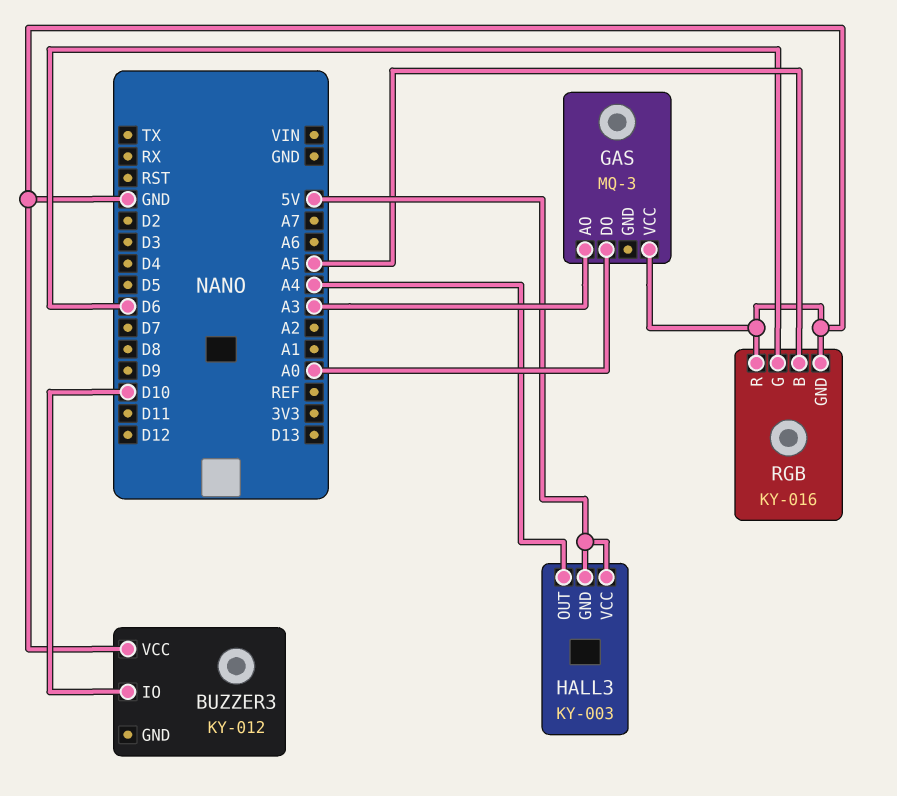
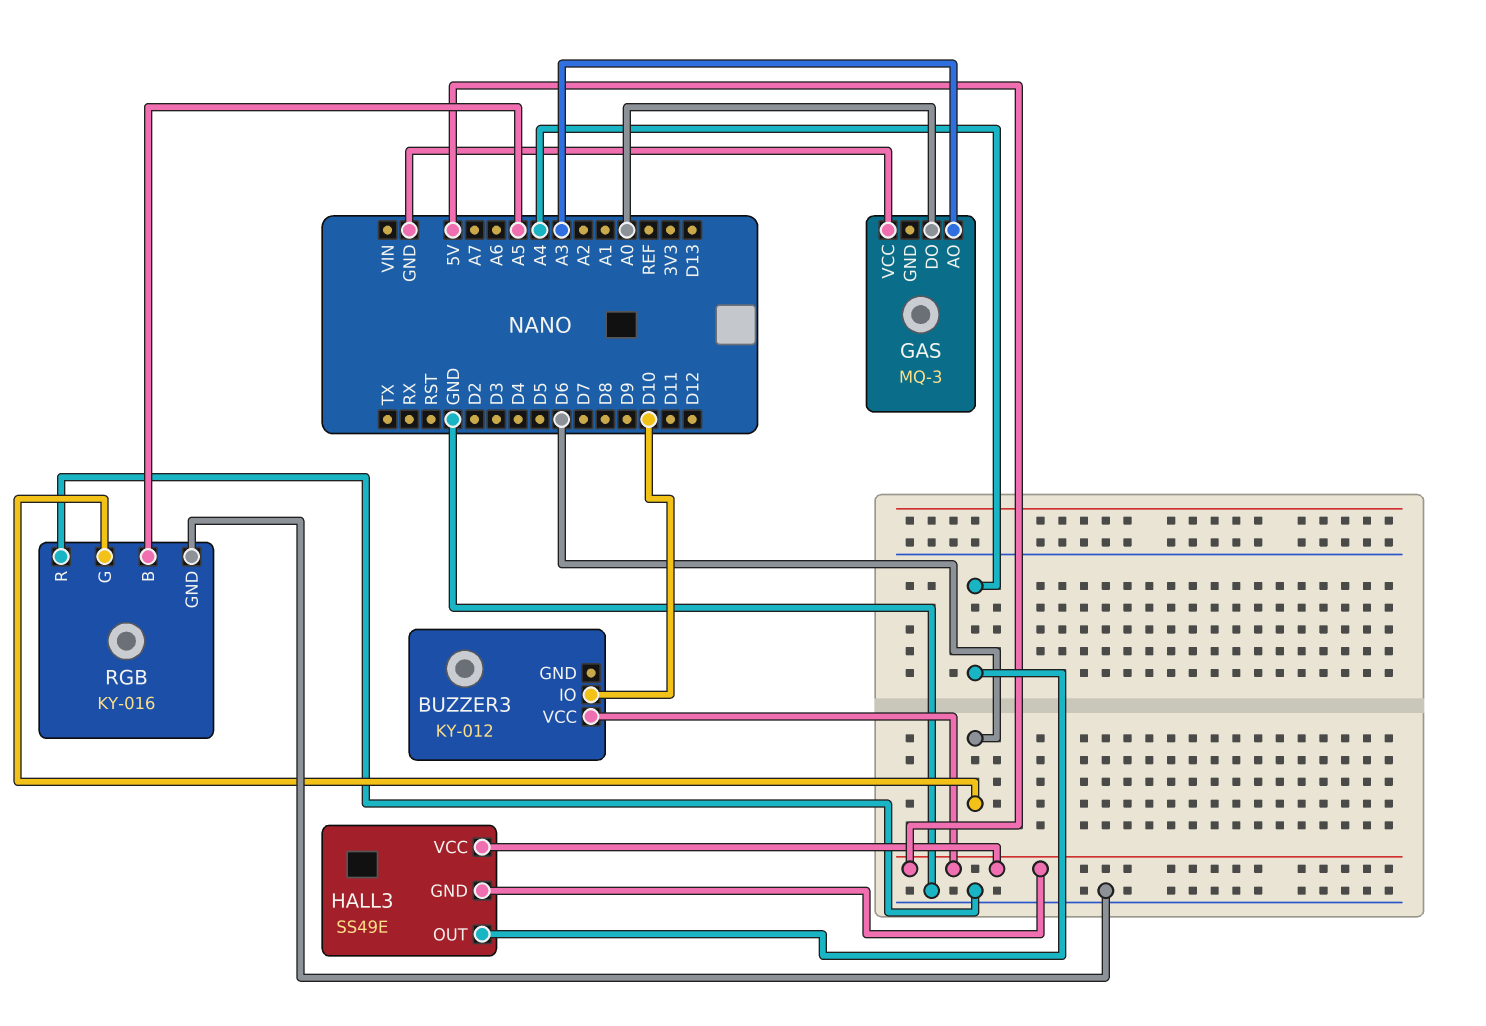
BUZZER3 pin VCC: GND -> 5V
HALL3: KY-003 -> SS49E

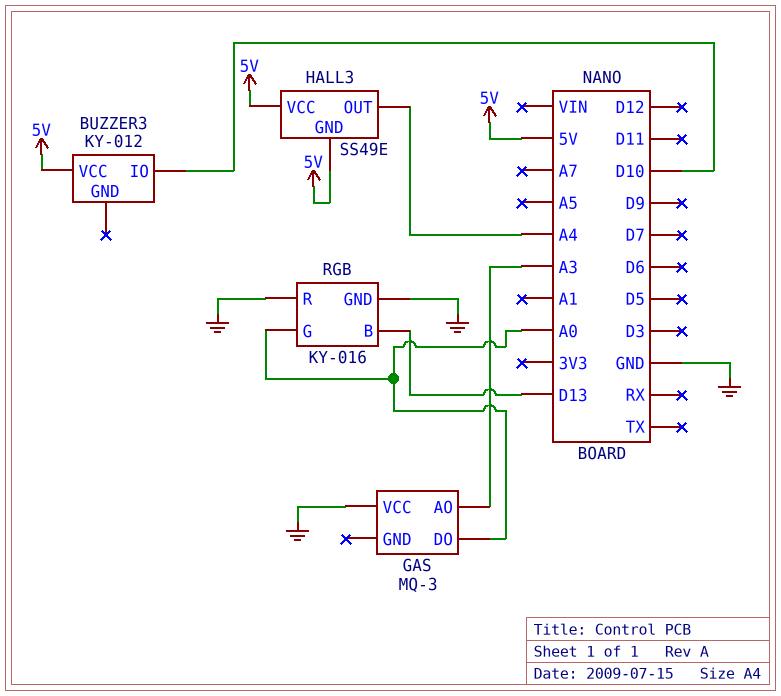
RGB pin B: A5 -> D13
RGB pin G: D6 -> A0

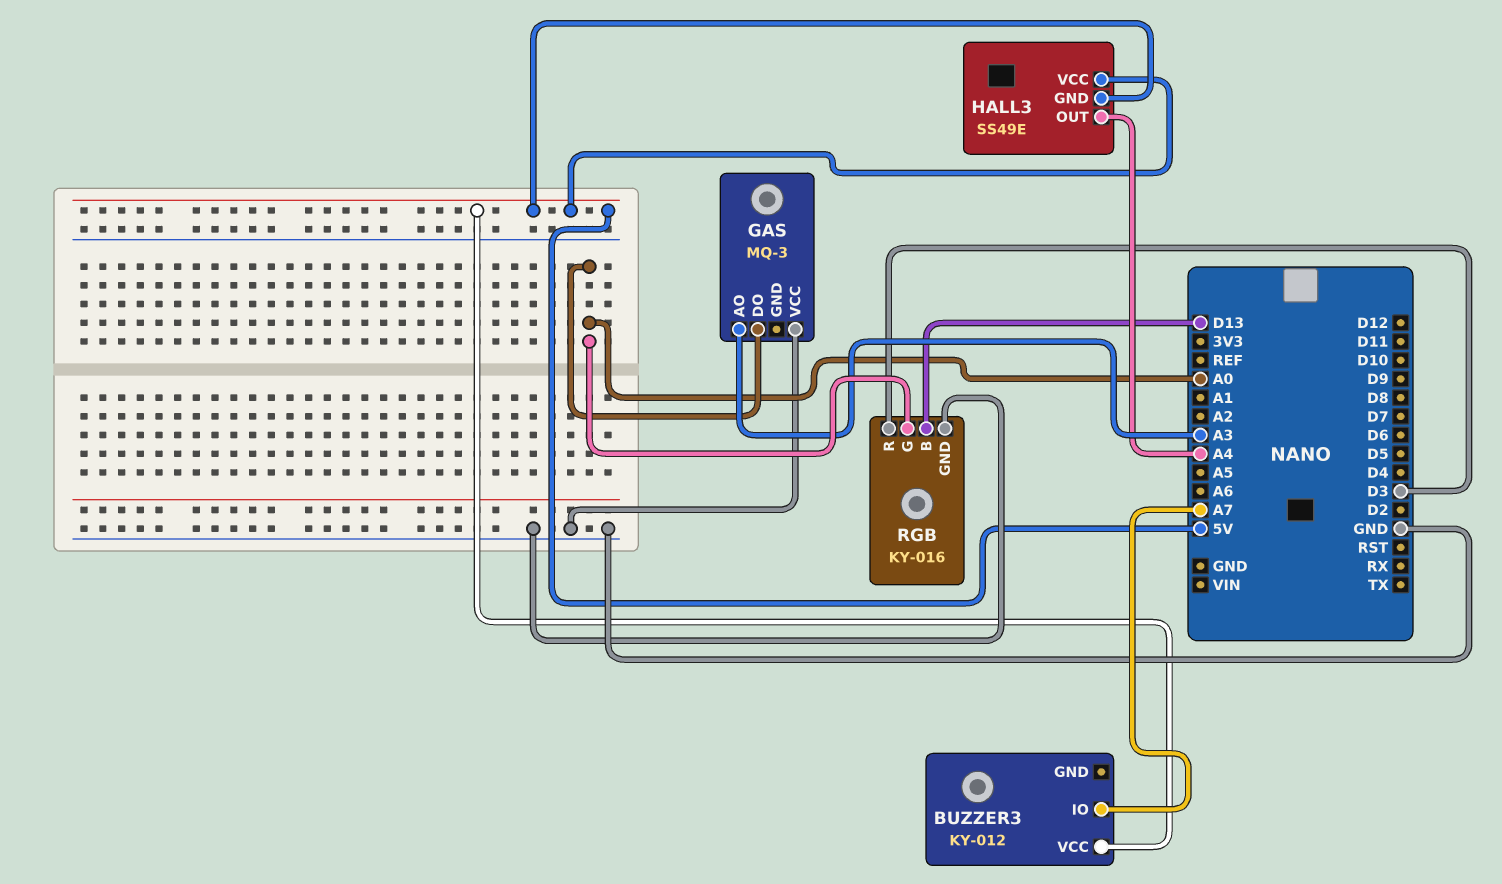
BUZZER3 pin IO: D10 -> A7
RGB pin R: GND -> D3

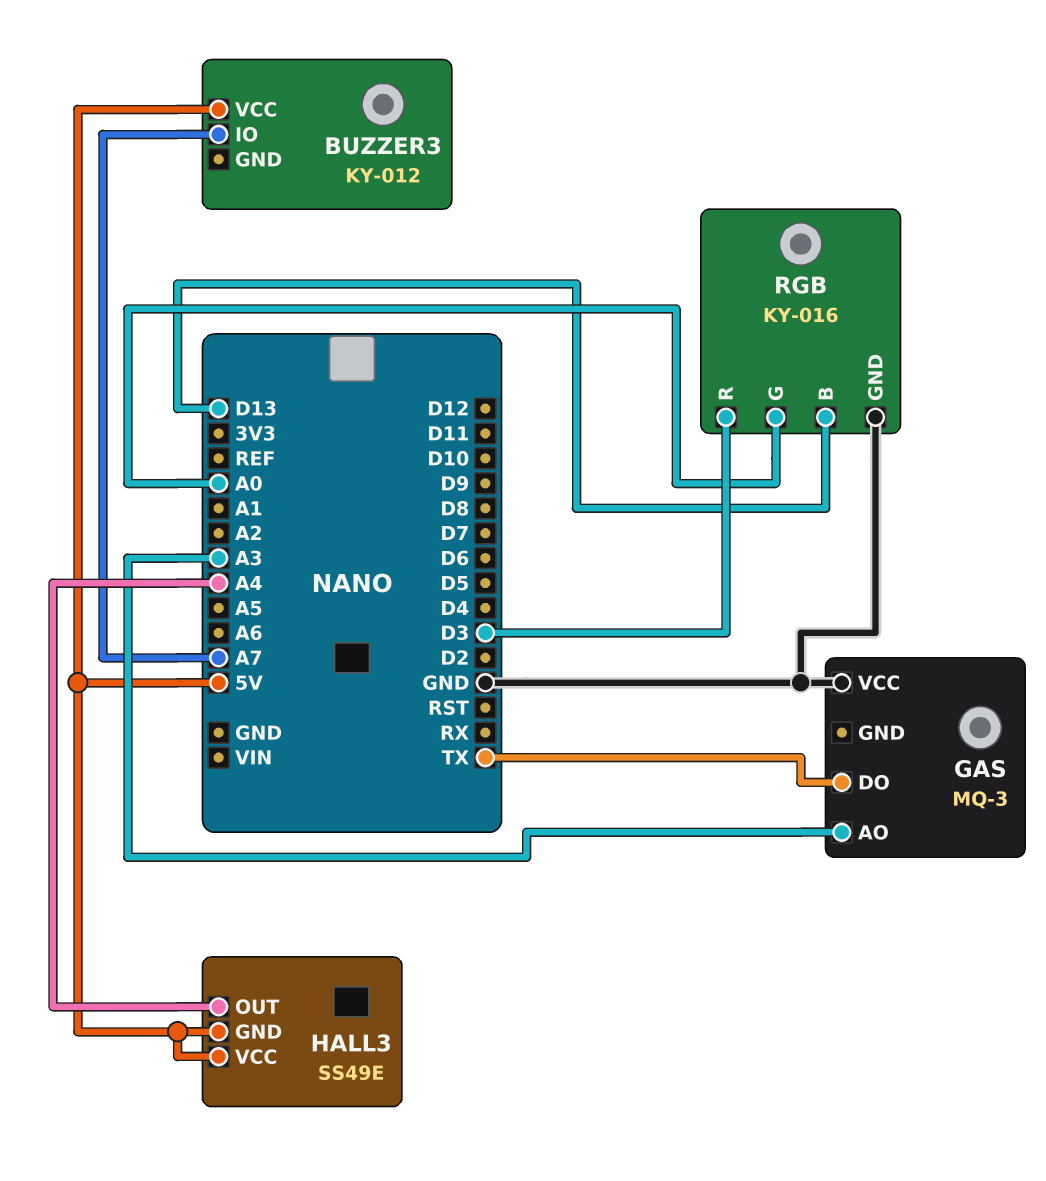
GAS pin DO: A0 -> TX

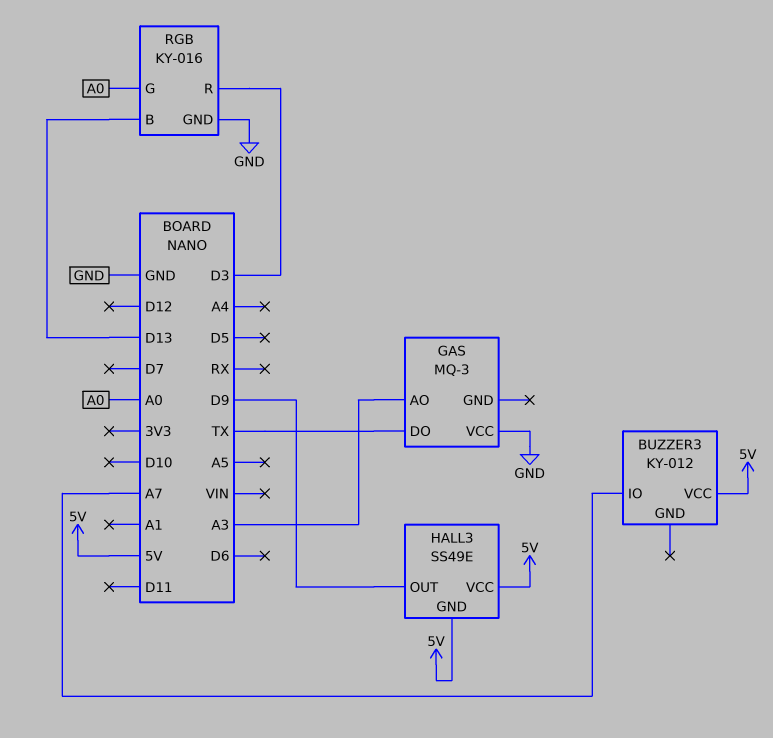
HALL3 pin OUT: A4 -> D9

